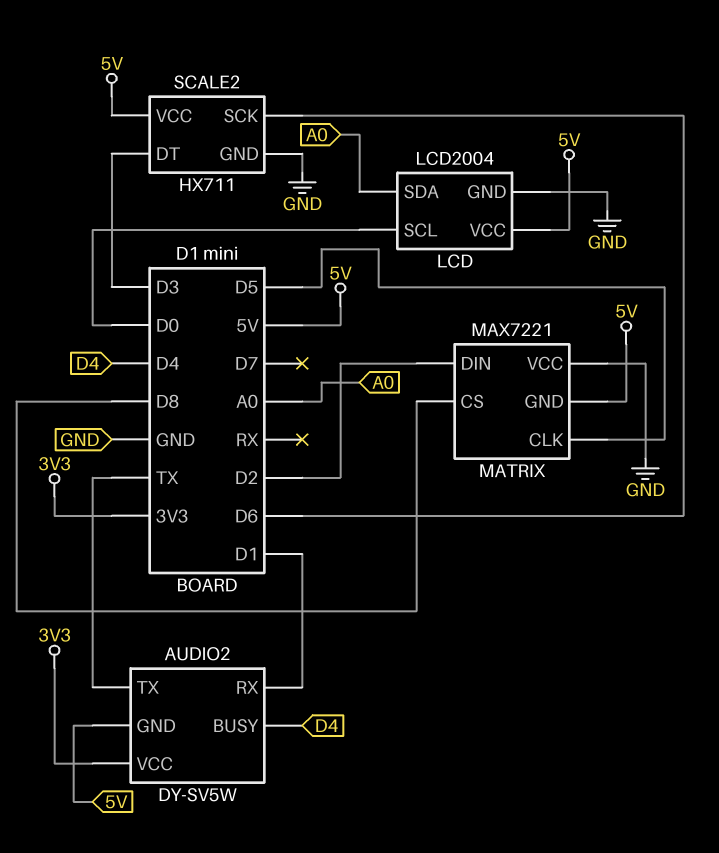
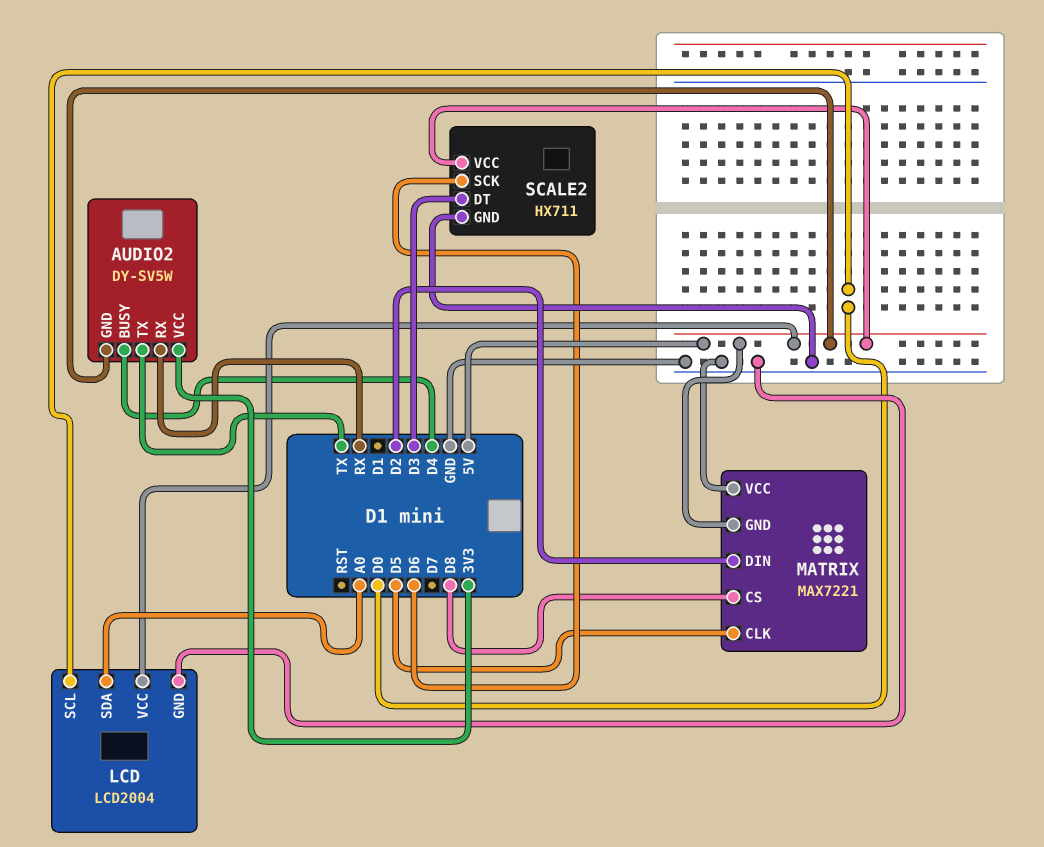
AUDIO2 pin RX: D1 -> RX

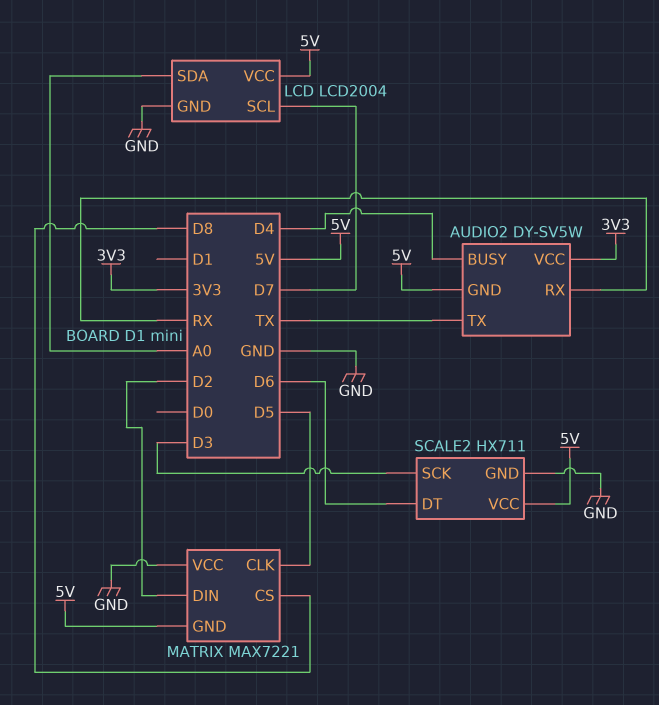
LCD pin SCL: D0 -> D7
SCALE2 pin DT: D3 -> D6
SCALE2 pin SCK: D6 -> D3

